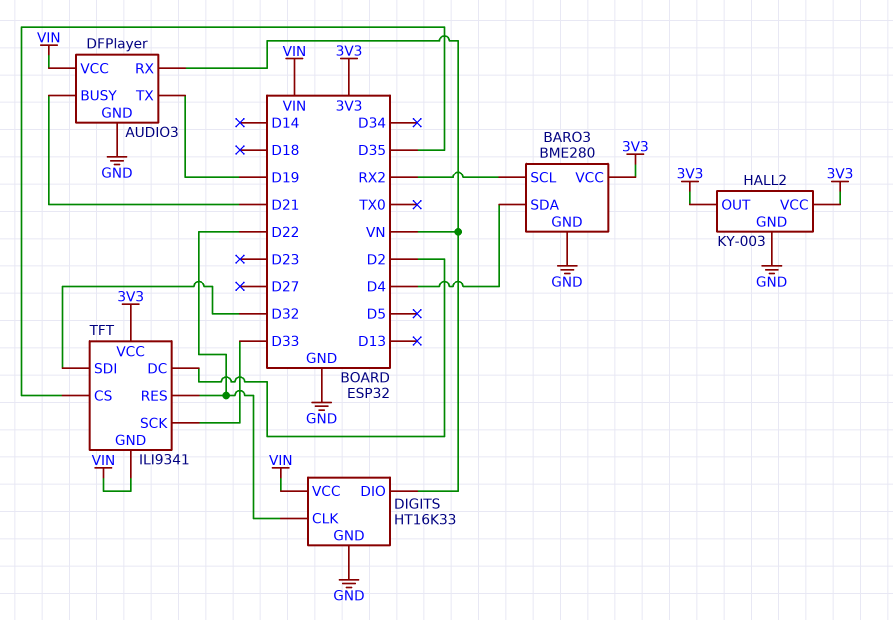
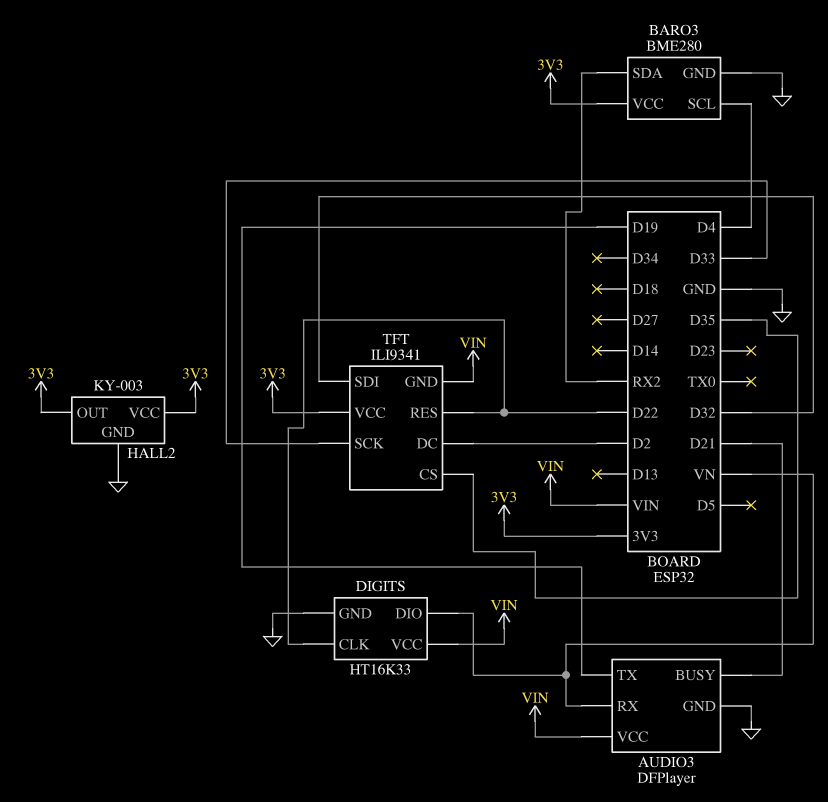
BARO3 pin SCL: RX2 -> D4
BARO3 pin SDA: D4 -> RX2

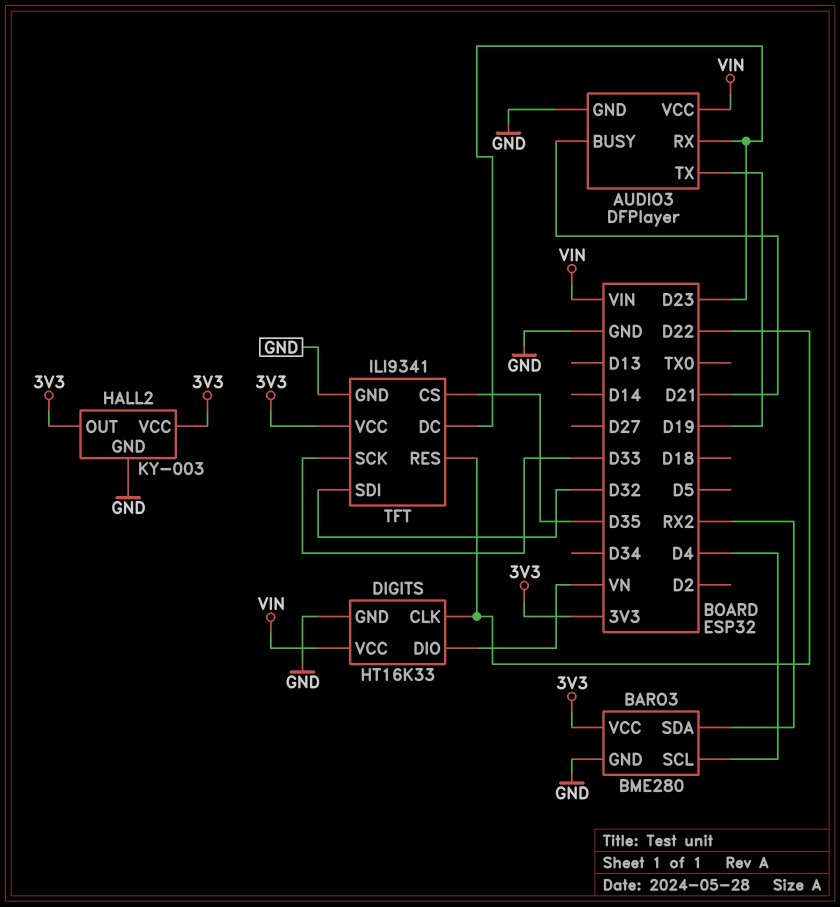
AUDIO3 pin RX: VN -> D23
TFT pin DC: D2 -> D23
TFT pin GND: VIN -> GND

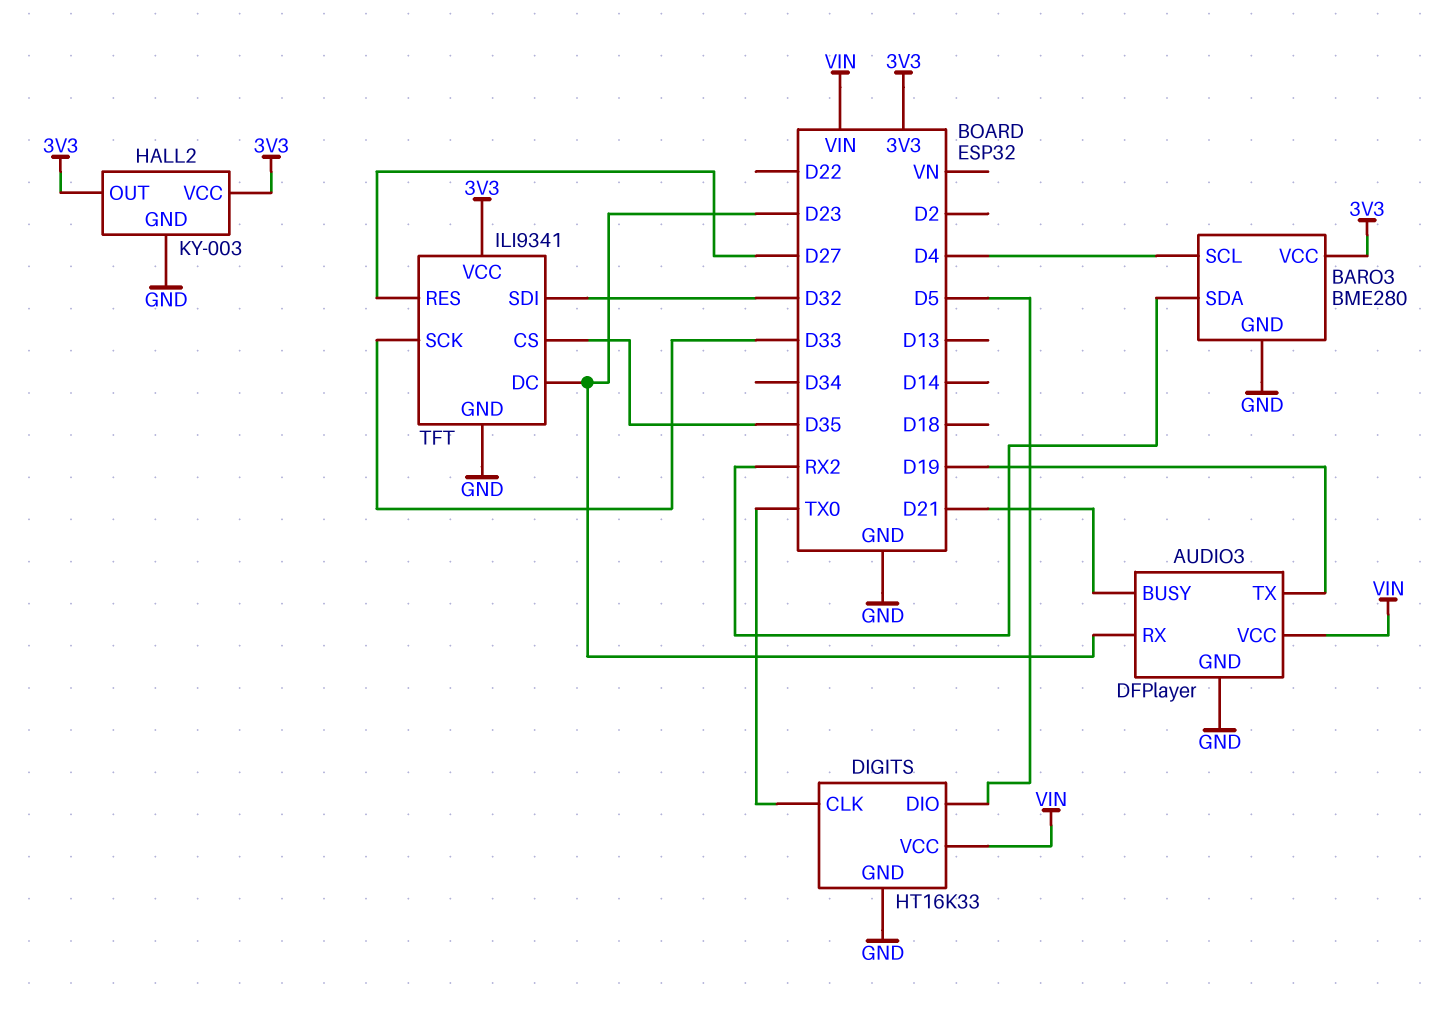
DIGITS pin CLK: D22 -> TX0
DIGITS pin DIO: VN -> D5
TFT pin RES: D22 -> D27

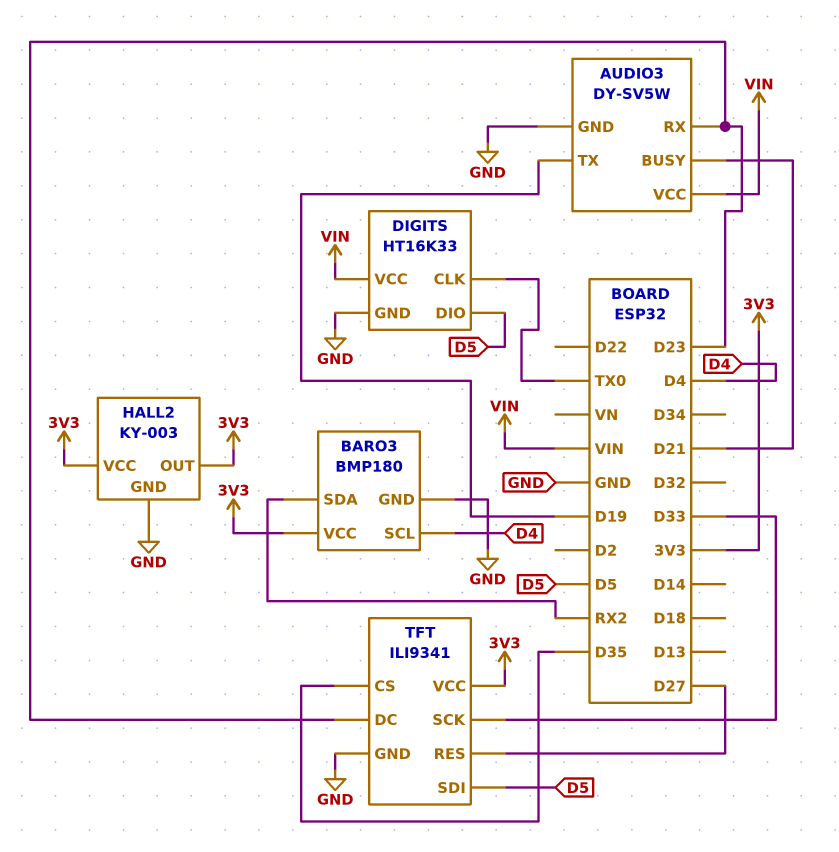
AUDIO3: DFPlayer -> DY-SV5W
BARO3: BME280 -> BMP180
TFT pin SDI: D32 -> D5

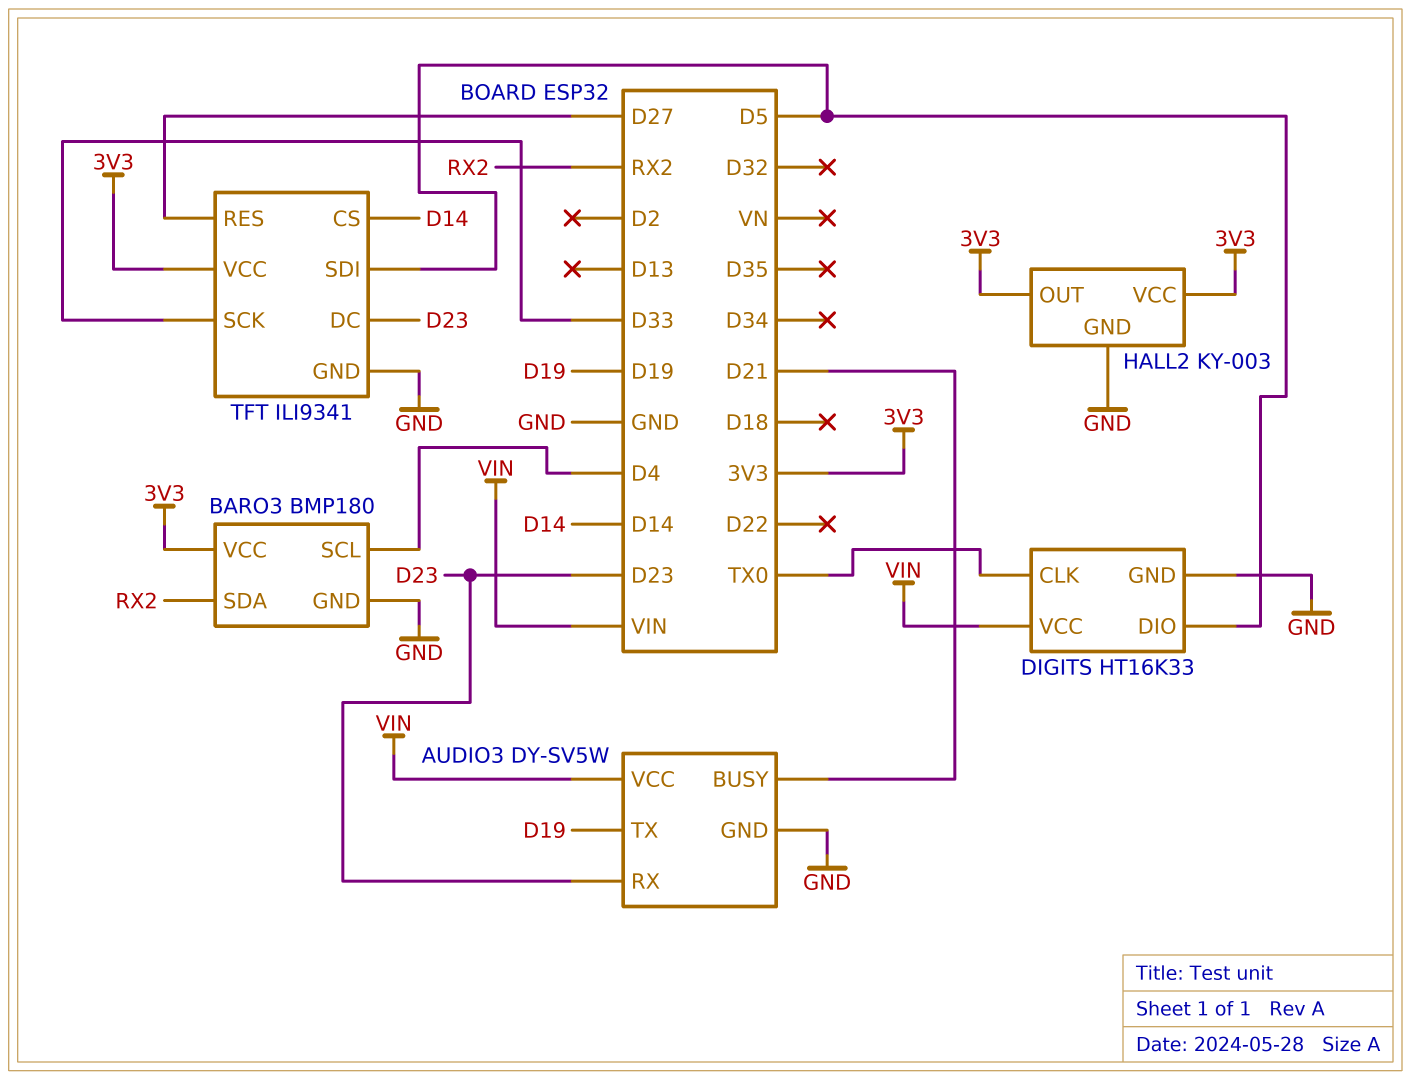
TFT pin CS: D35 -> D14

